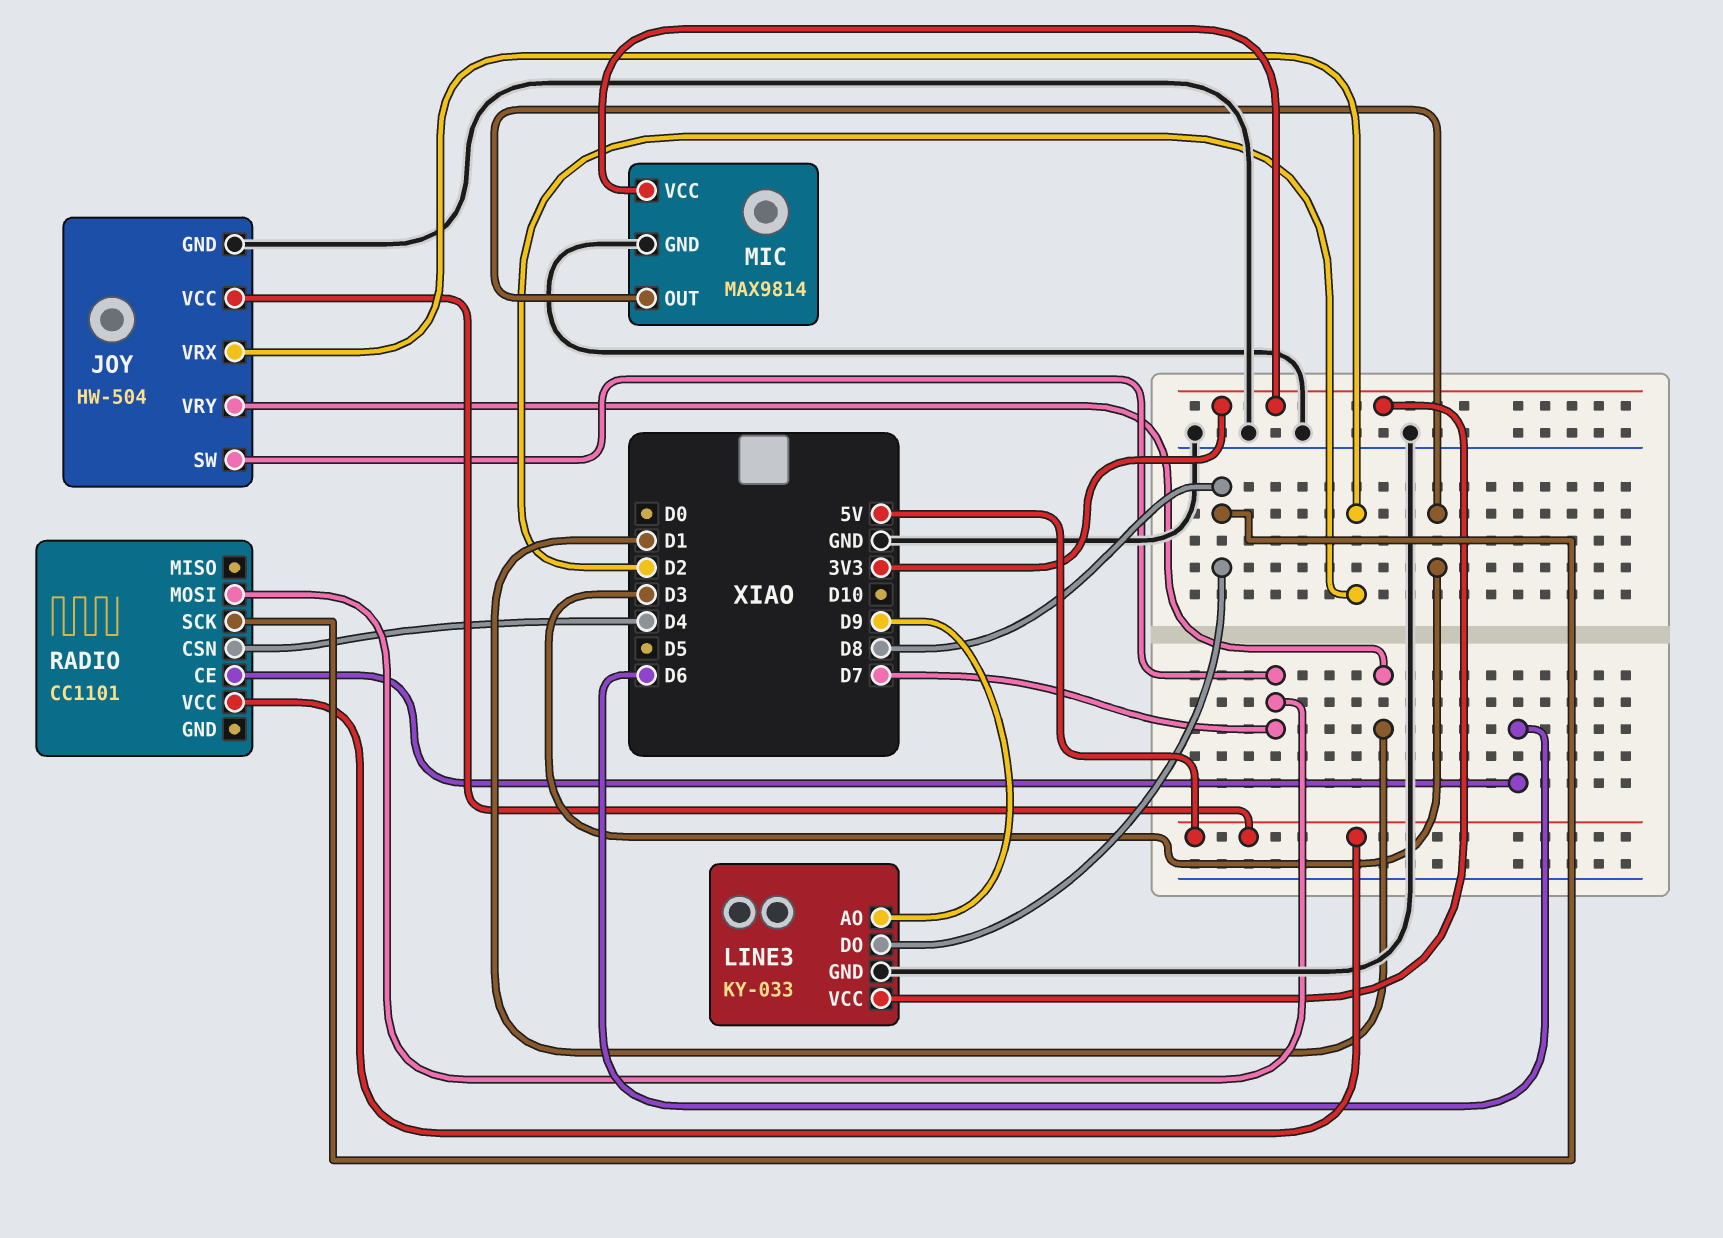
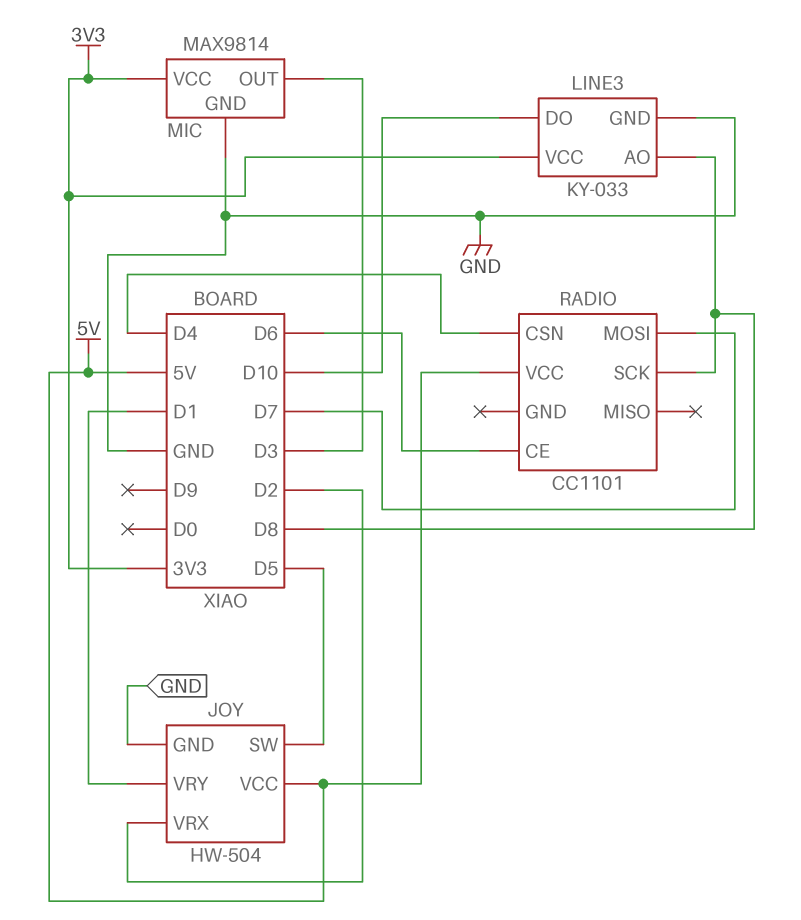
JOY pin SW: D7 -> D5
LINE3 pin AO: D9 -> D8
LINE3 pin DO: D8 -> D10

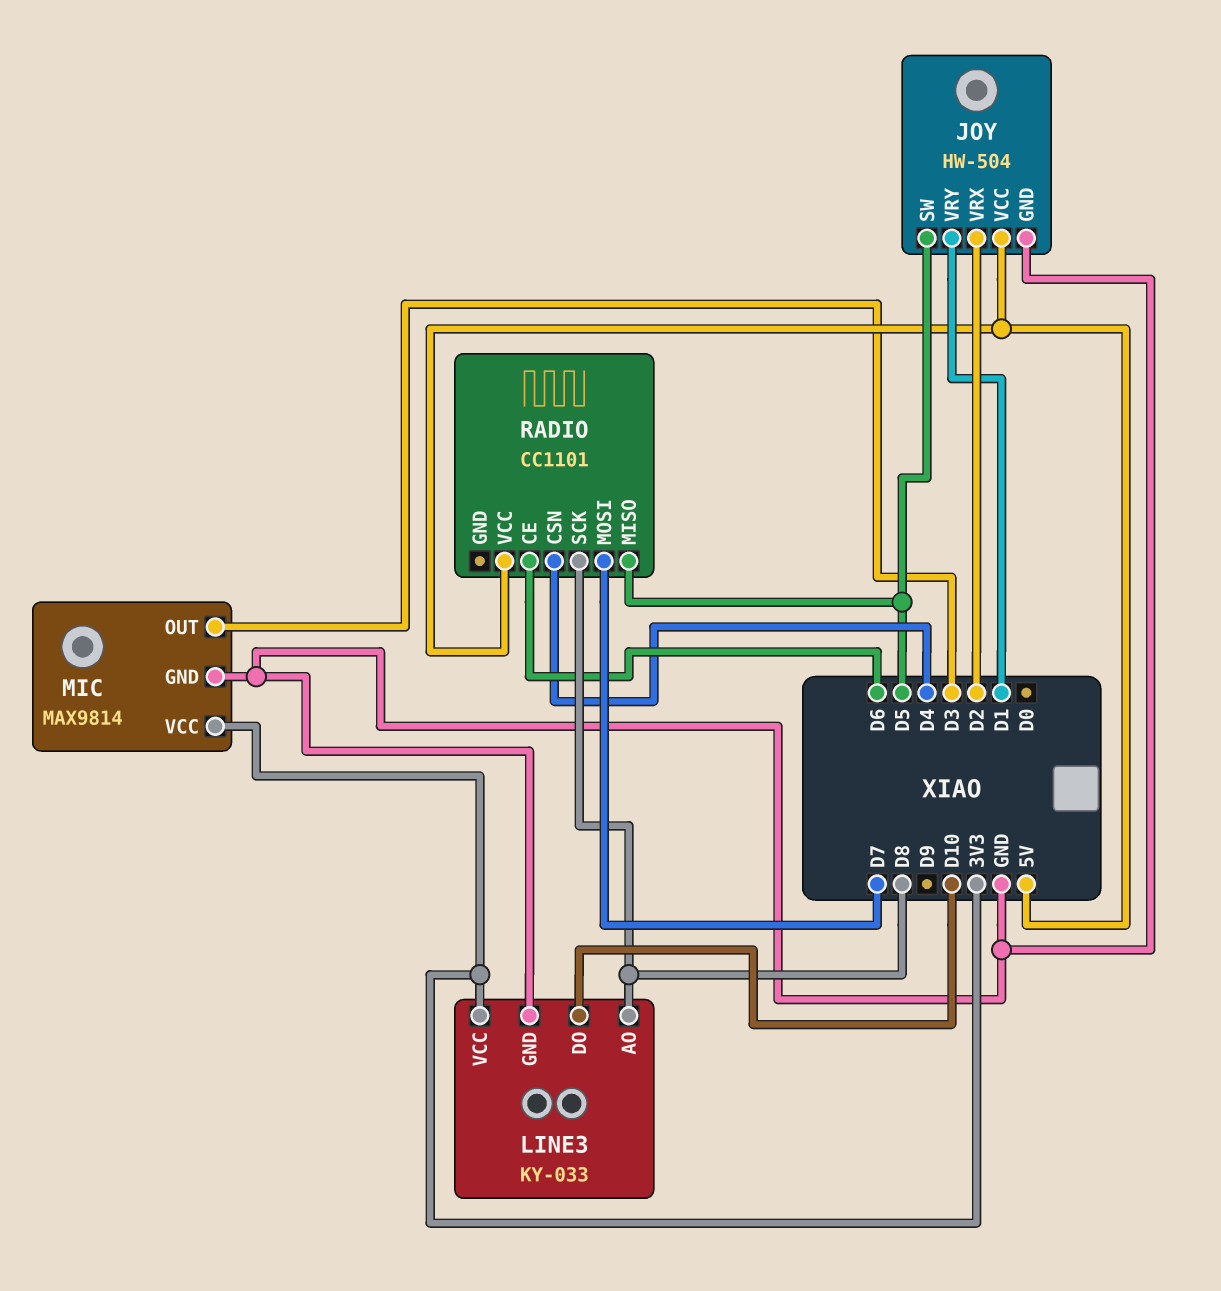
RADIO pin MISO: none -> D5

